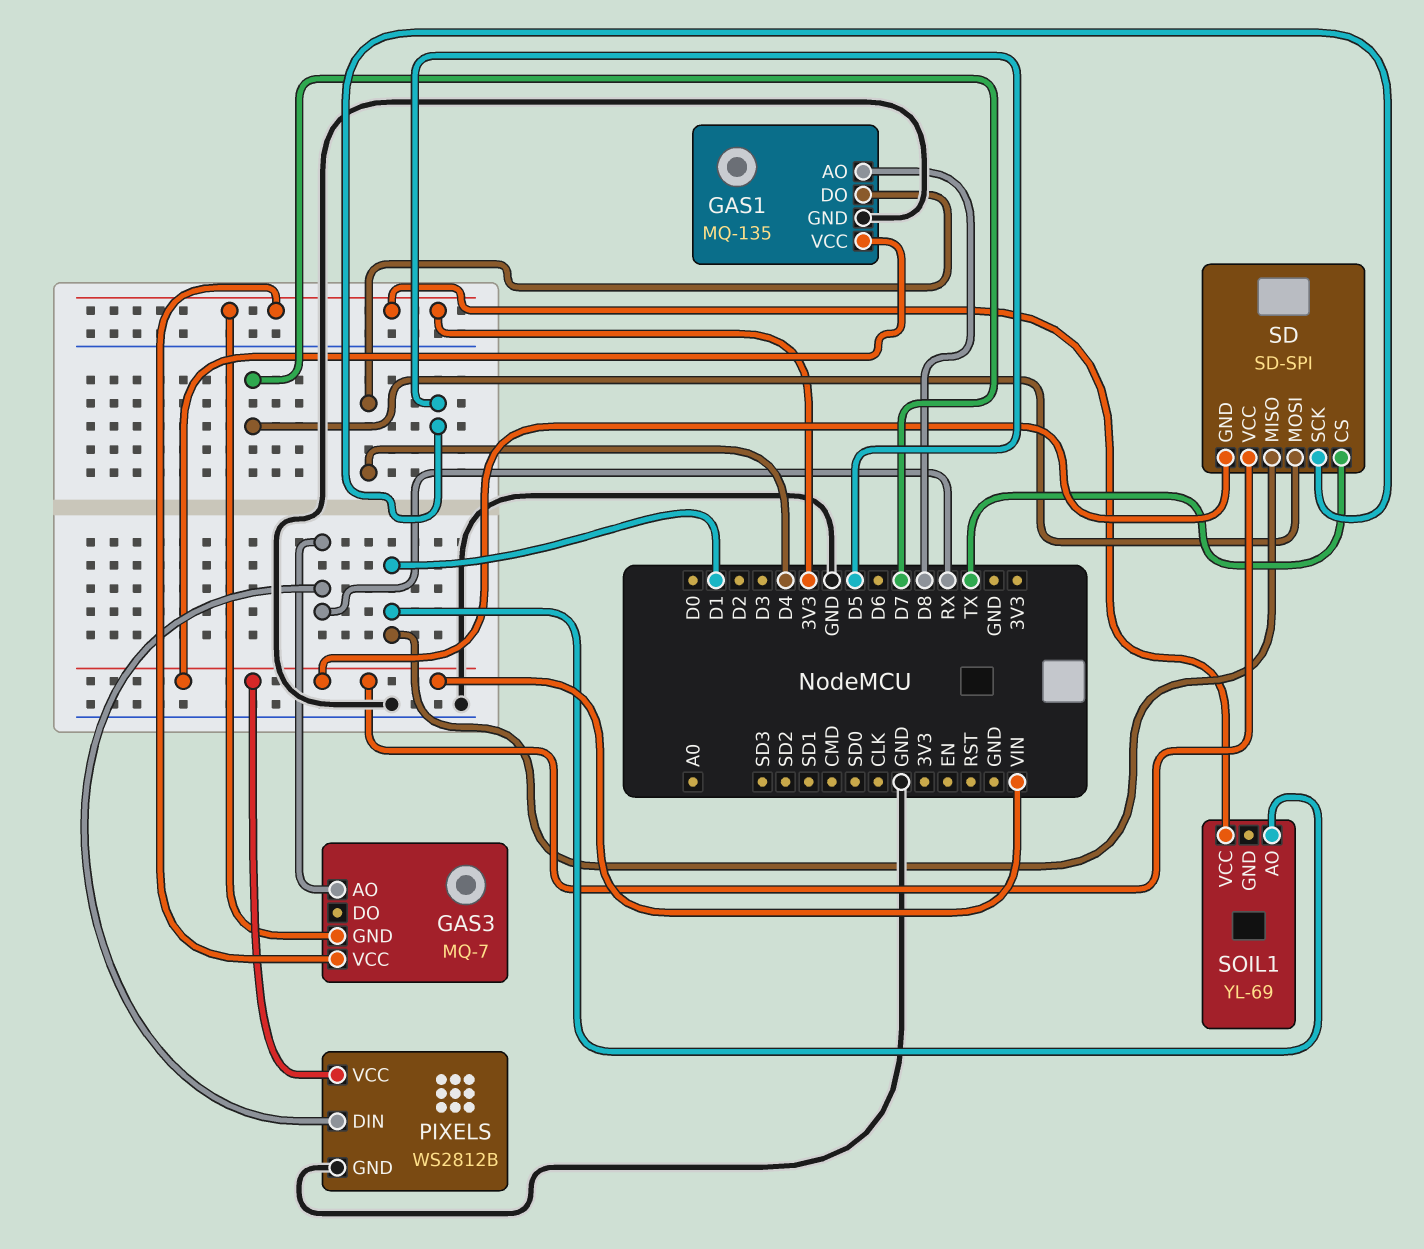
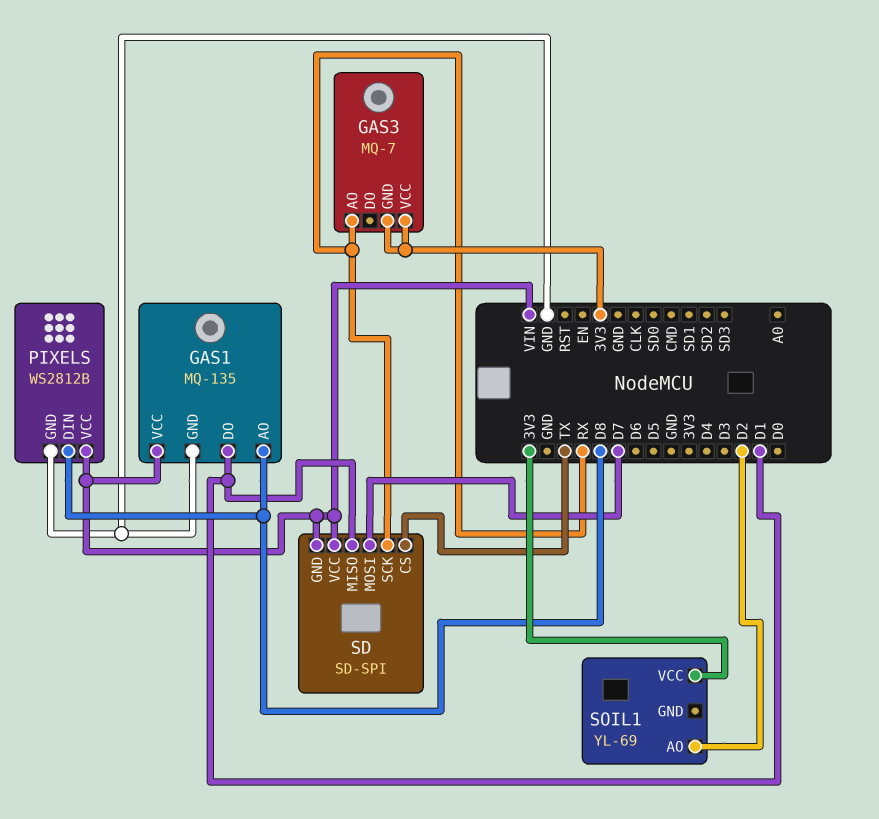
GAS1 pin DO: D4 -> D1
PIXELS pin DIN: RX -> D8
SD pin SCK: D5 -> RX
SOIL1 pin AO: D1 -> D2

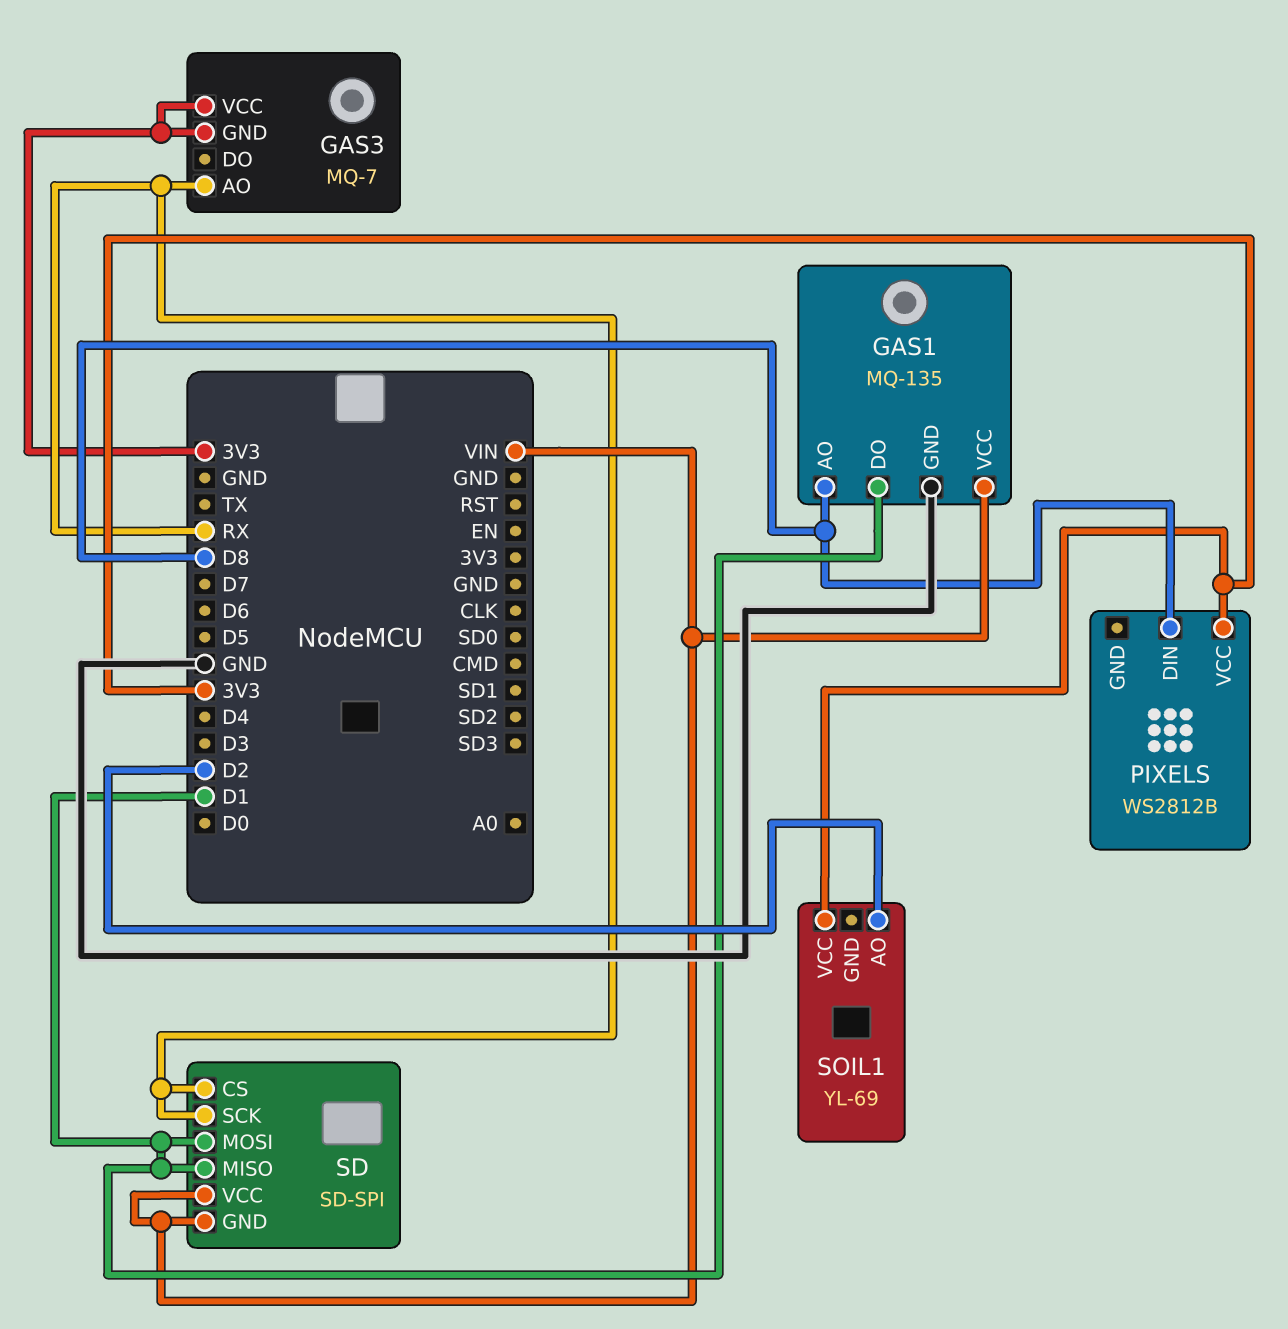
PIXELS pin GND: GND -> none
PIXELS pin VCC: VIN -> 3V3
SD pin CS: TX -> RX
SD pin MOSI: D7 -> D1

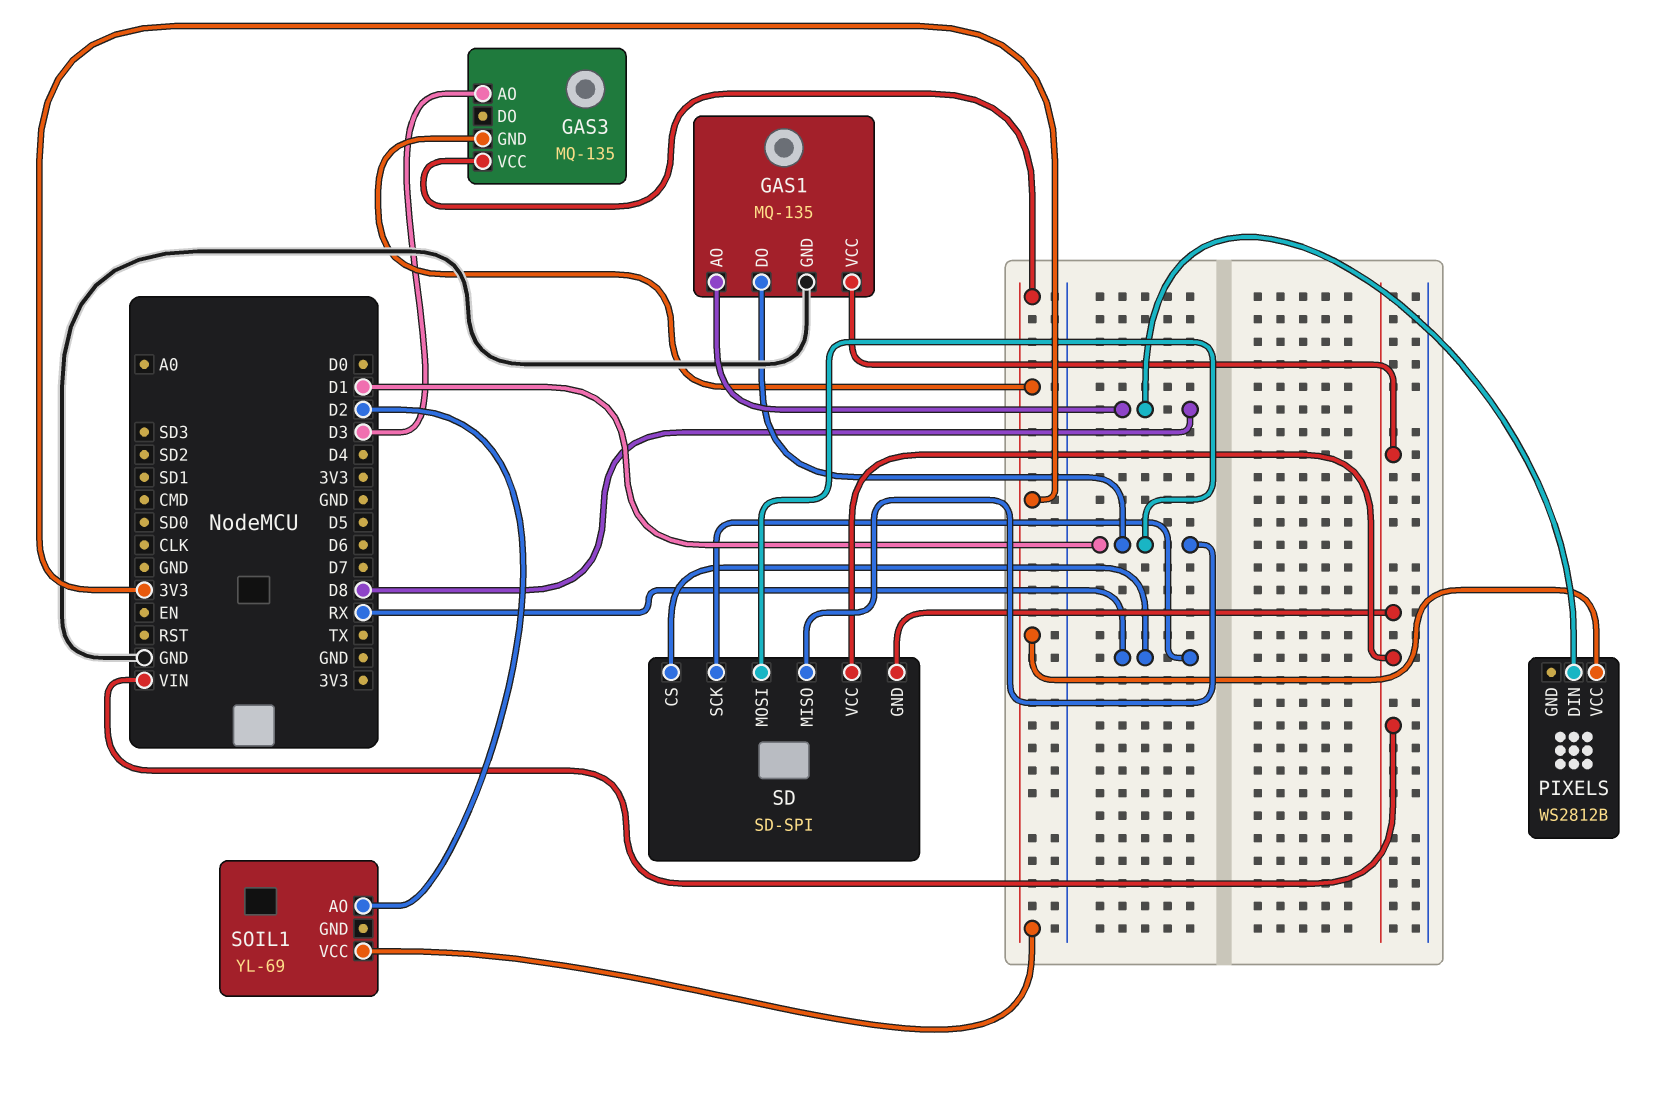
GAS3: MQ-7 -> MQ-135
GAS3 pin AO: RX -> D3

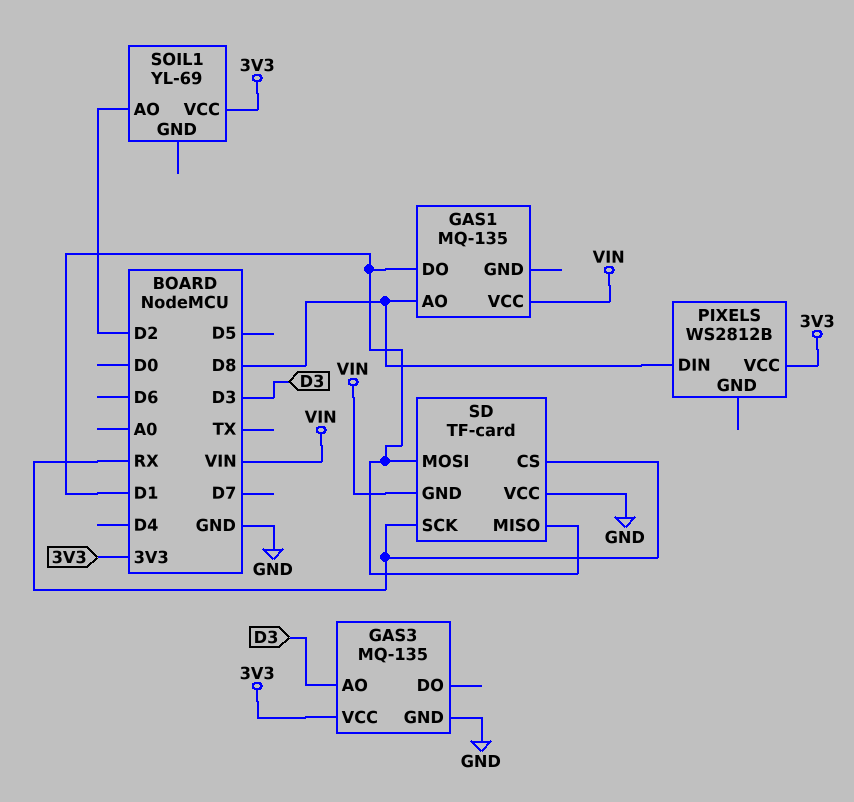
GAS1 pin GND: GND -> none
GAS3 pin GND: 3V3 -> GND
SD: SD-SPI -> TF-card
SD pin VCC: VIN -> GND

